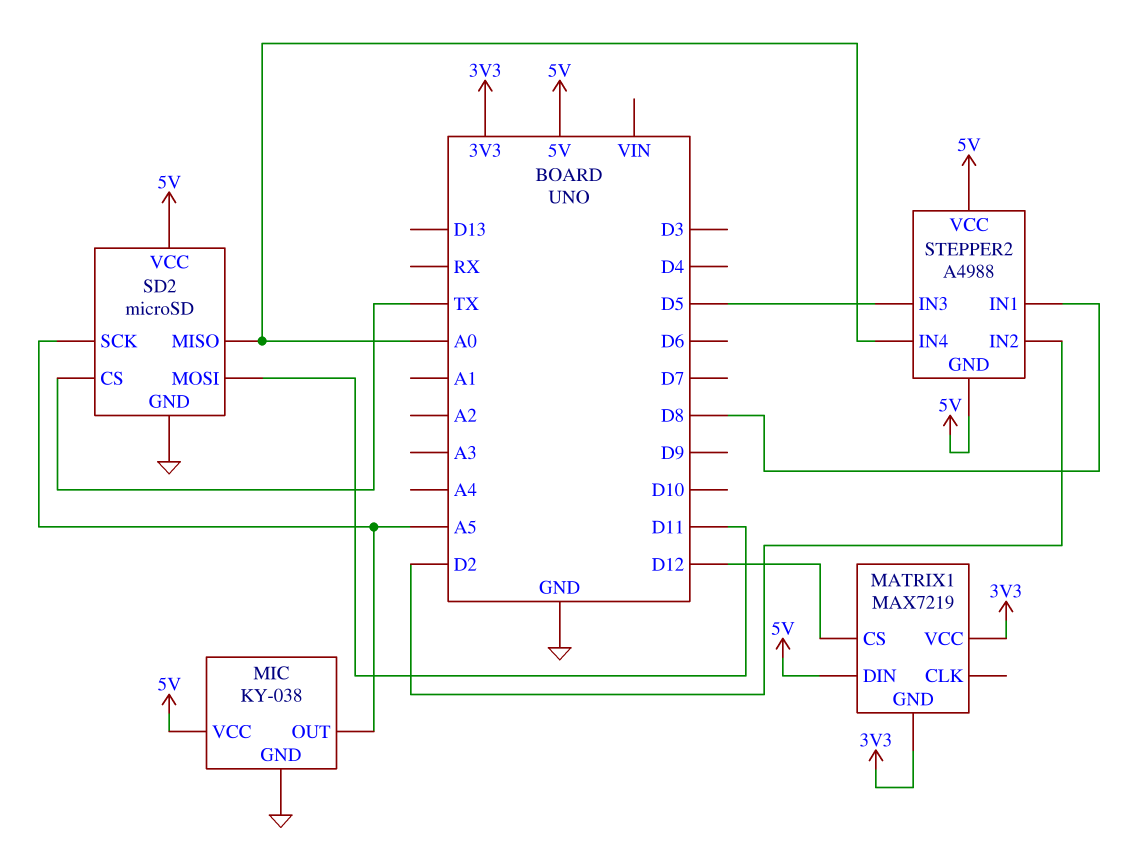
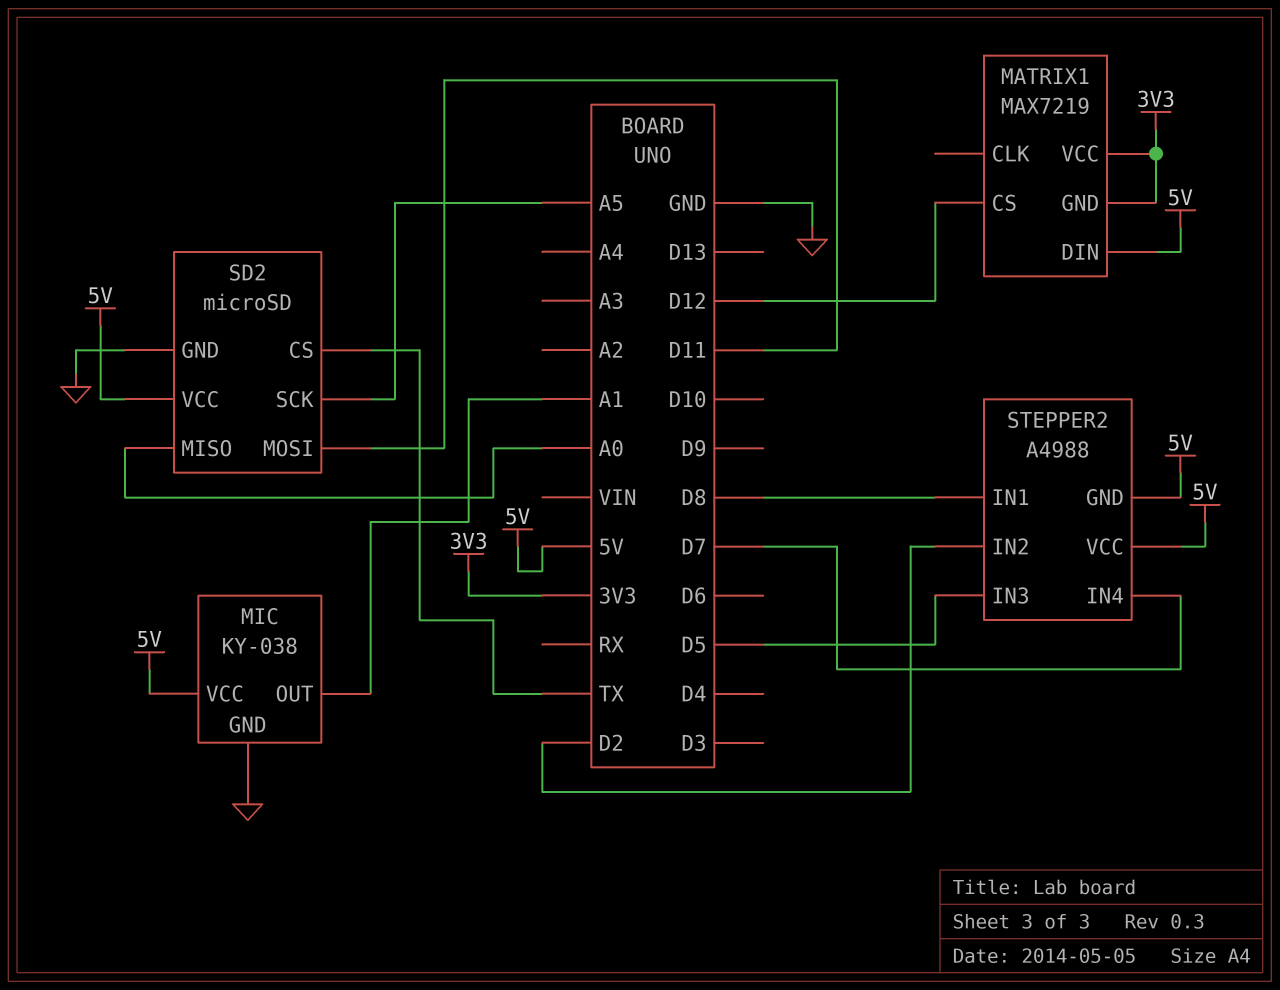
MIC pin OUT: A5 -> A1
STEPPER2 pin IN4: A0 -> D7

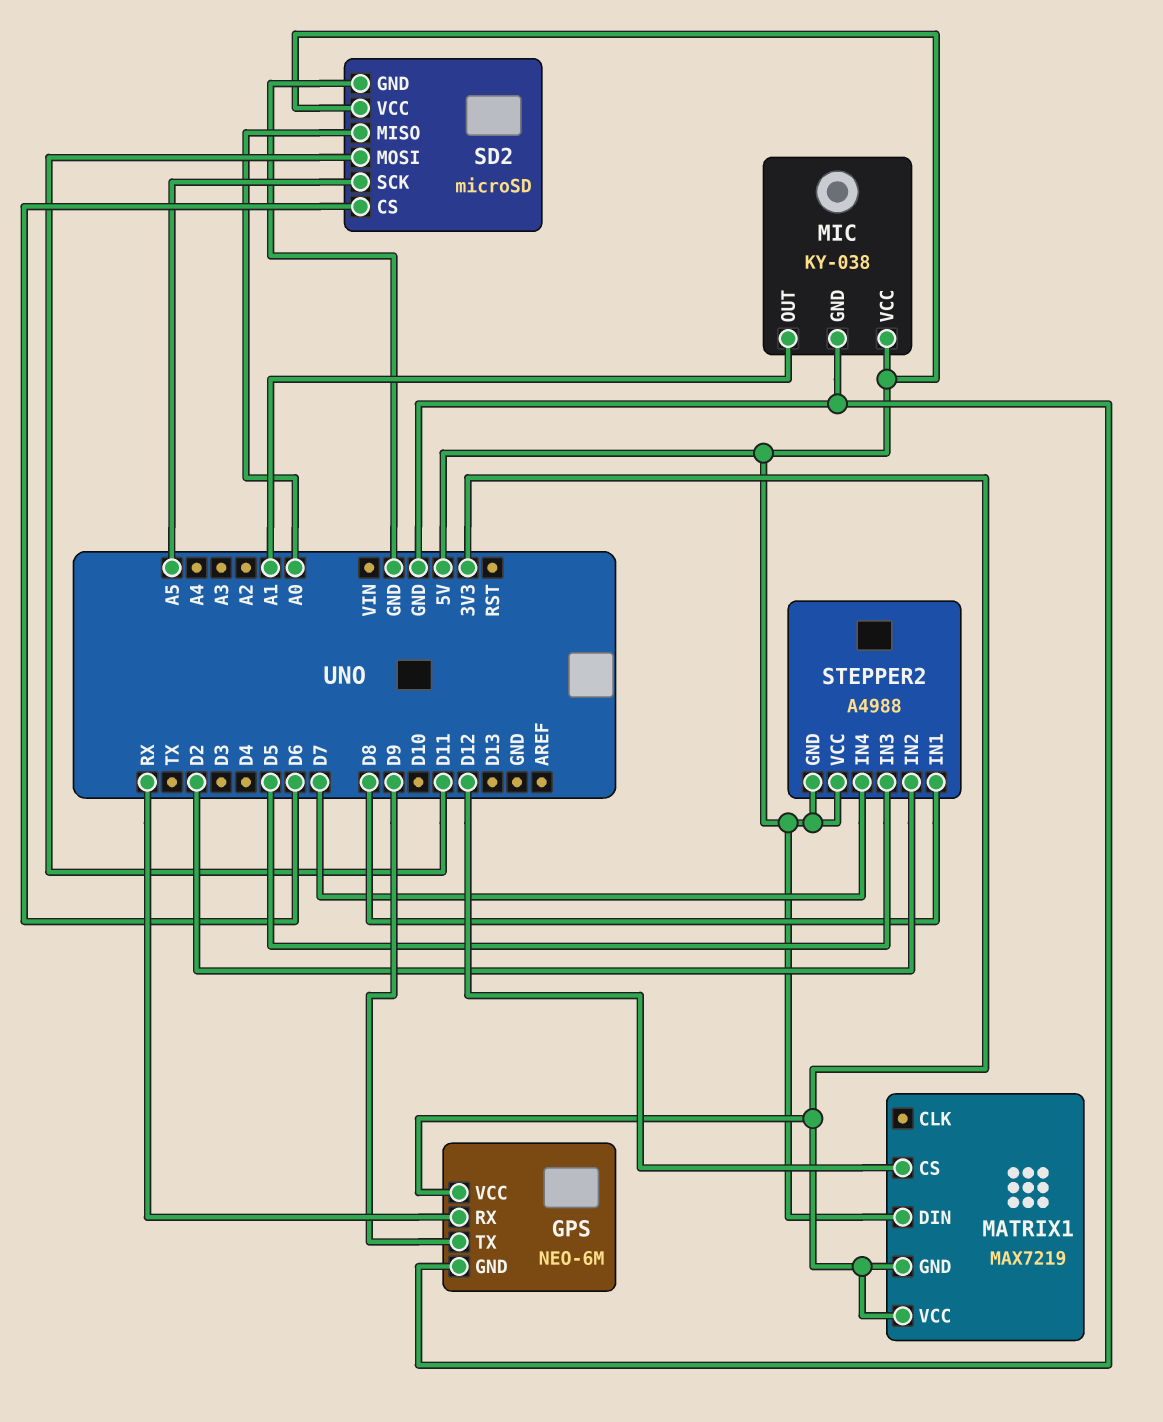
GPS: none -> NEO-6M
GPS pin GND: none -> GND
GPS pin RX: none -> RX
GPS pin TX: none -> D9
GPS pin VCC: none -> 3V3
SD2 pin CS: TX -> D6

